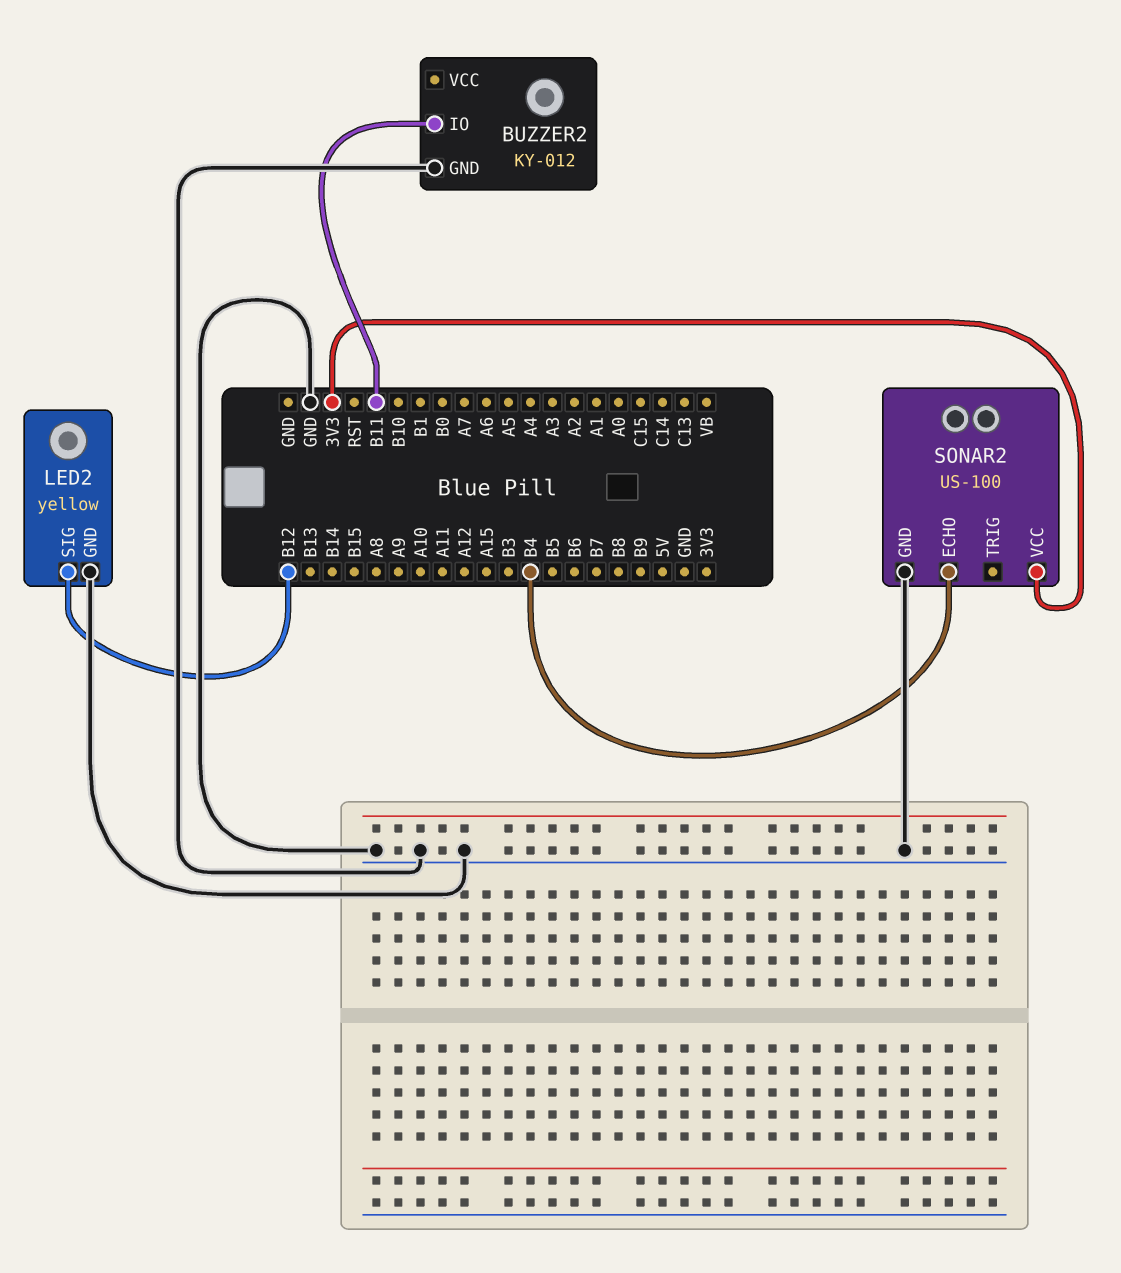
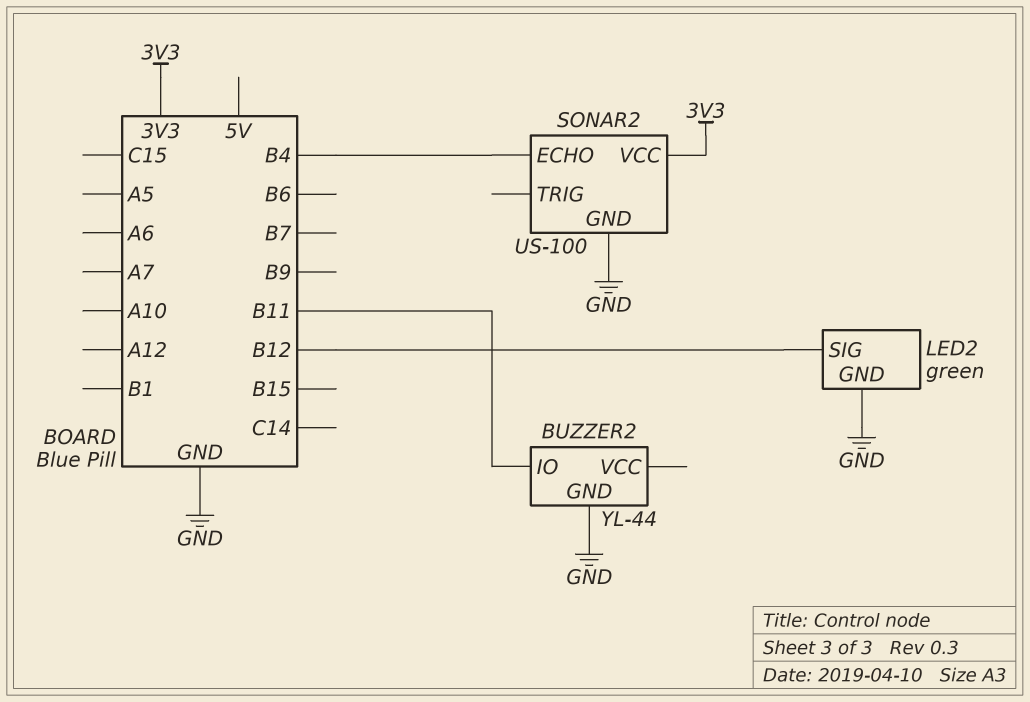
BUZZER2: KY-012 -> YL-44
LED2: yellow -> green

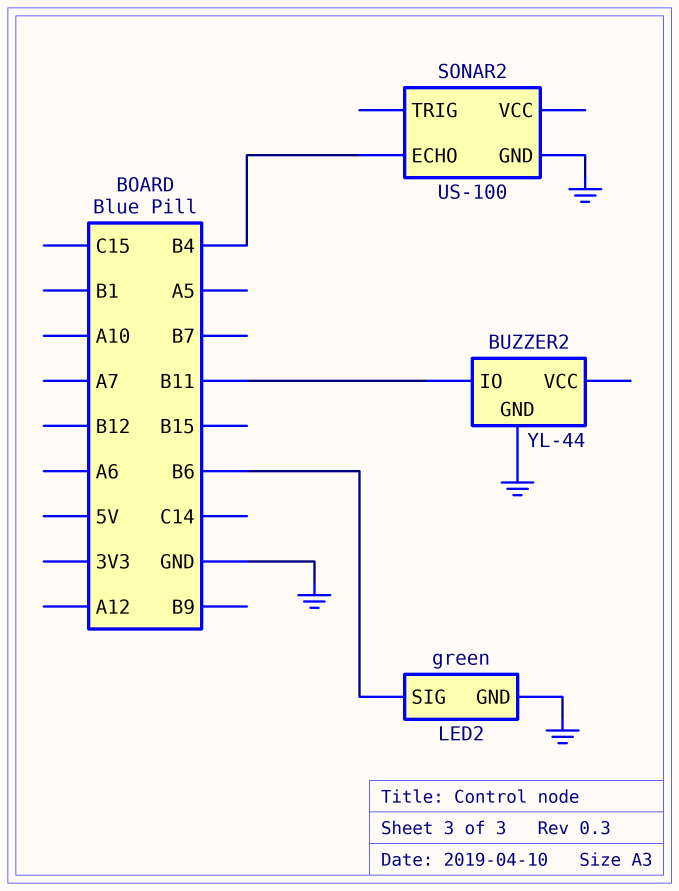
LED2 pin SIG: B12 -> B6
SONAR2 pin VCC: 3V3 -> none

